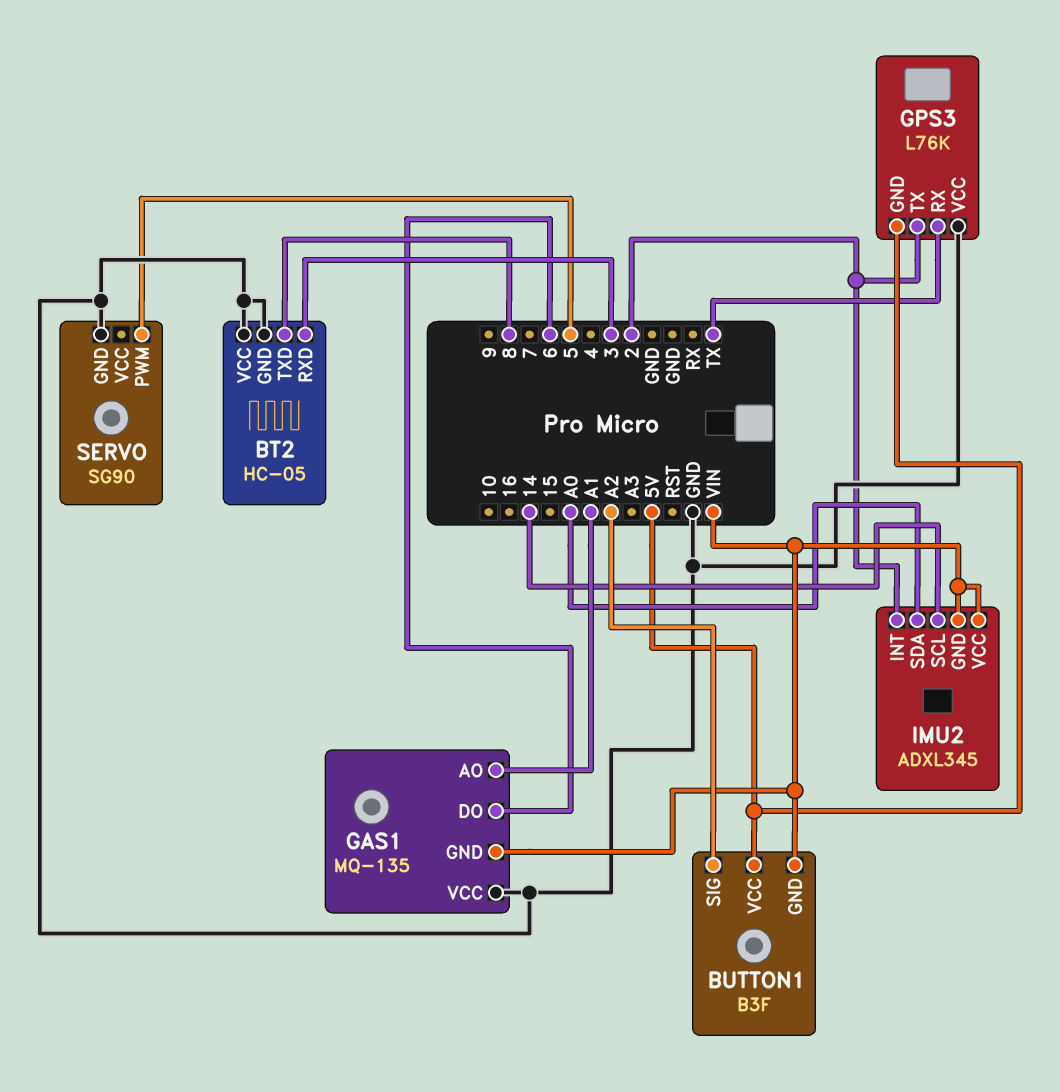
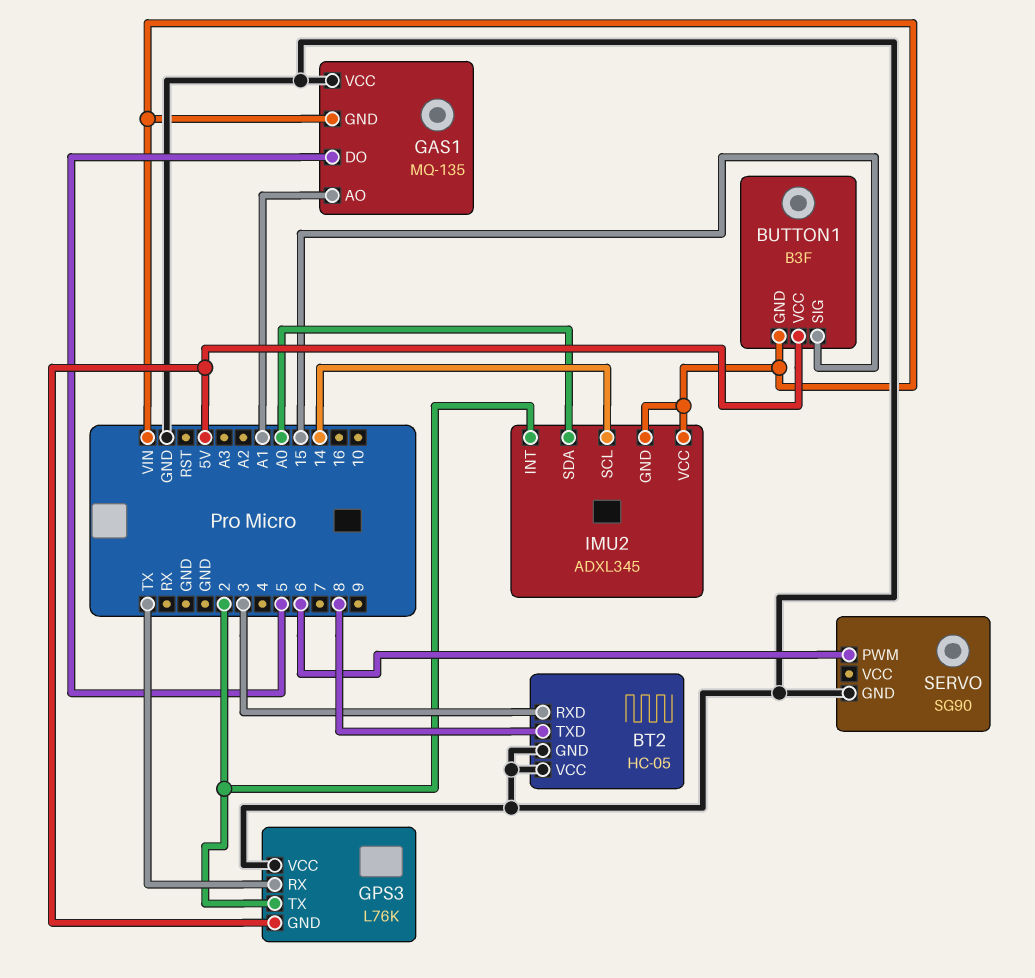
BUTTON1 pin SIG: A2 -> 15
GAS1 pin DO: 6 -> 5
SERVO pin PWM: 5 -> 6

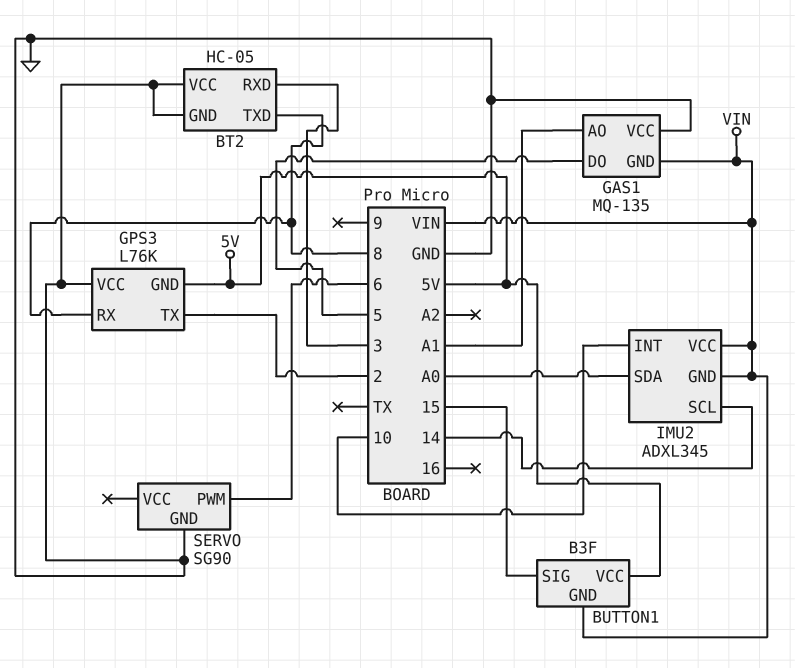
GPS3 pin RX: TX -> 8
IMU2 pin INT: 2 -> 10

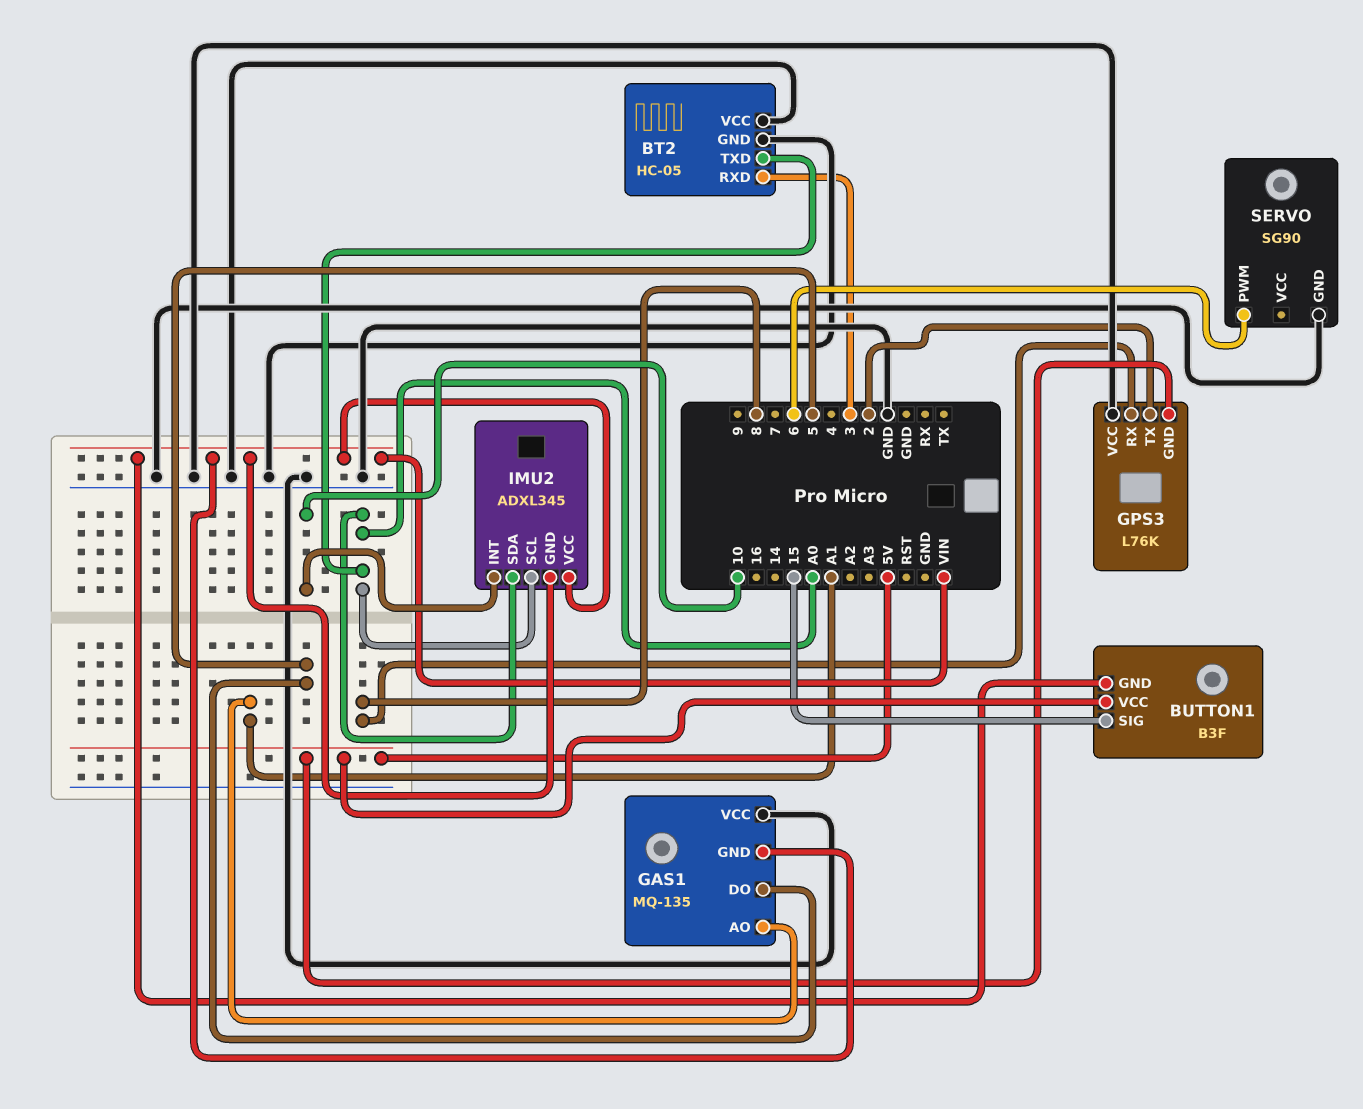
BT2 pin TXD: 8 -> A0
IMU2 pin SCL: 14 -> A0

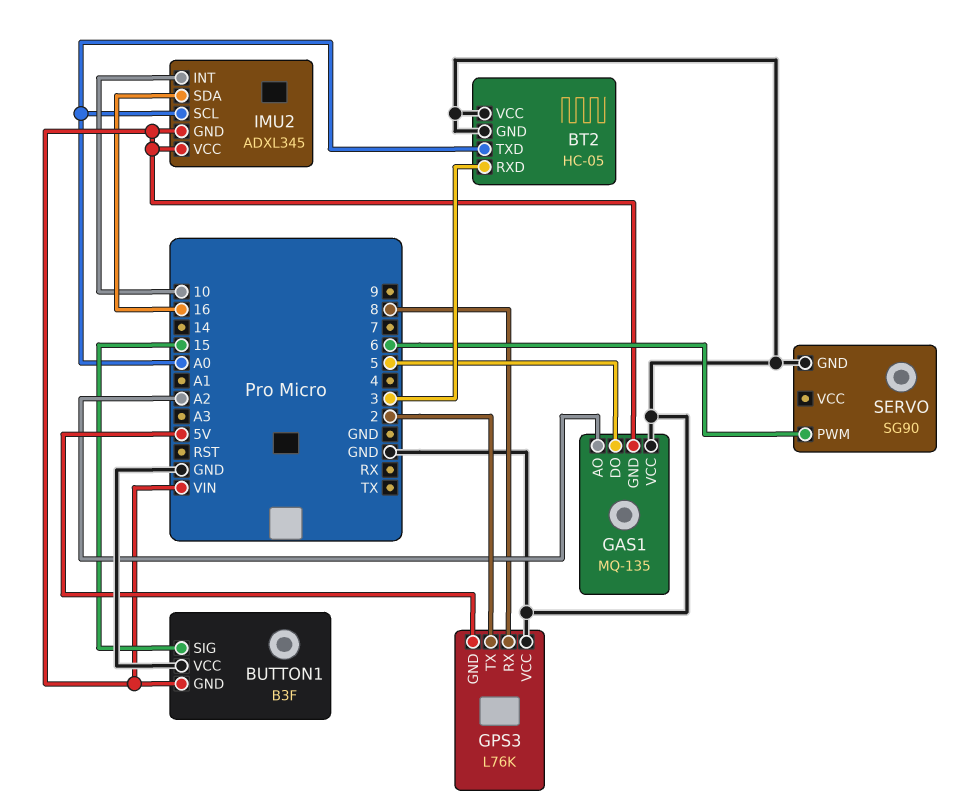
BUTTON1 pin VCC: 5V -> GND
GAS1 pin AO: A1 -> A2
IMU2 pin SDA: A0 -> 16

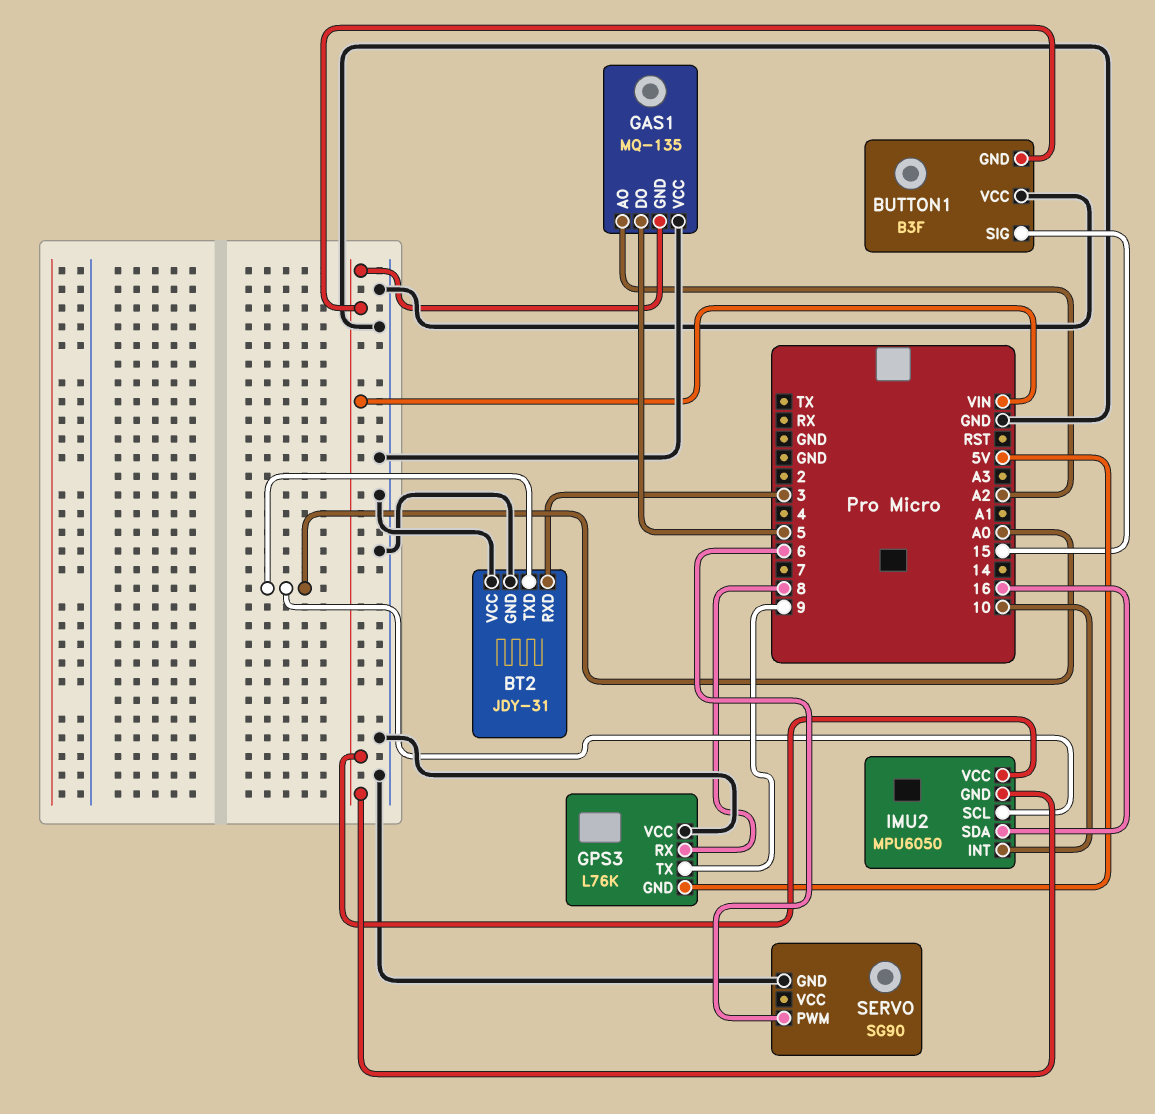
BT2: HC-05 -> JDY-31
GPS3 pin TX: 2 -> 9
IMU2: ADXL345 -> MPU6050

